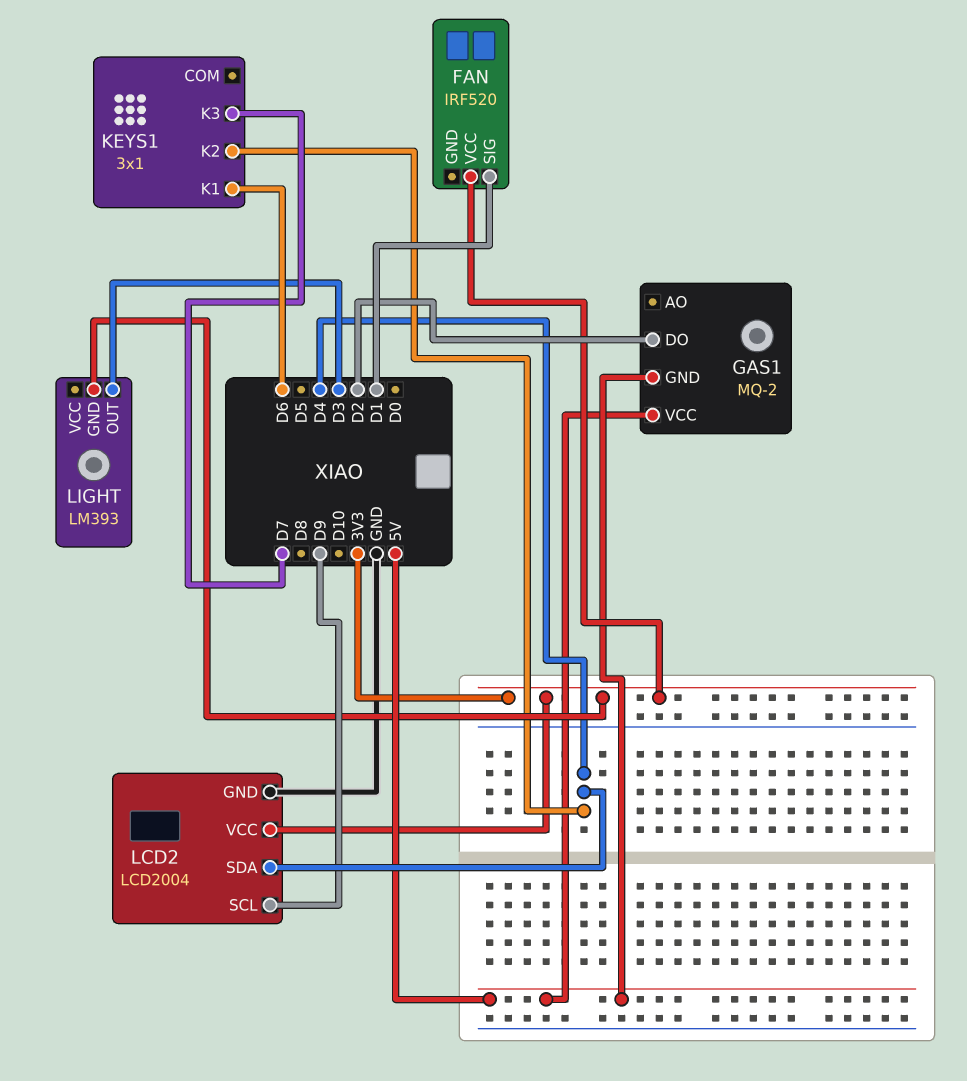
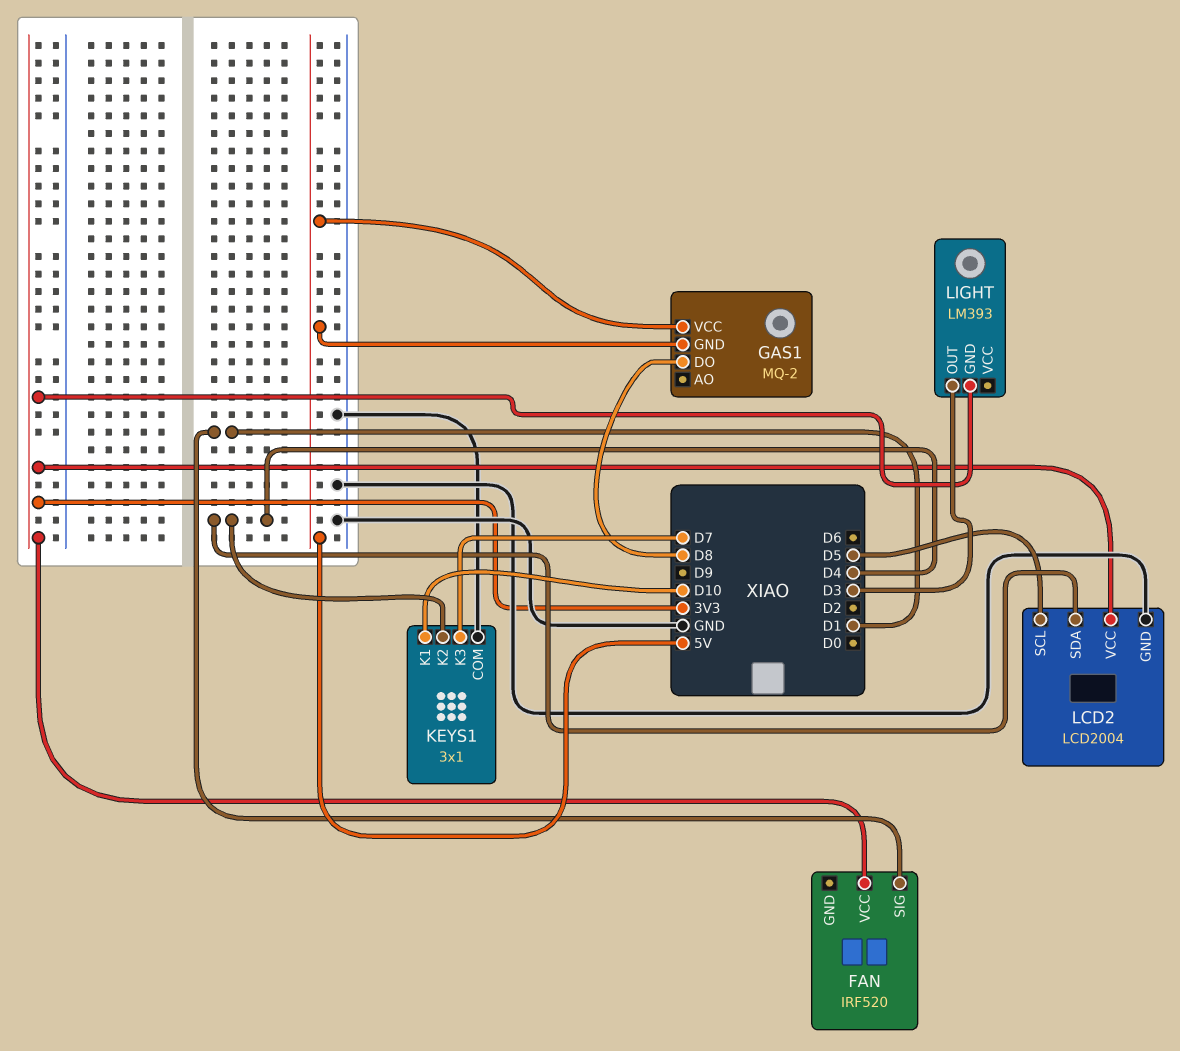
GAS1 pin DO: D2 -> D8
KEYS1 pin COM: none -> GND
KEYS1 pin K1: D6 -> D10
LCD2 pin SCL: D9 -> D5

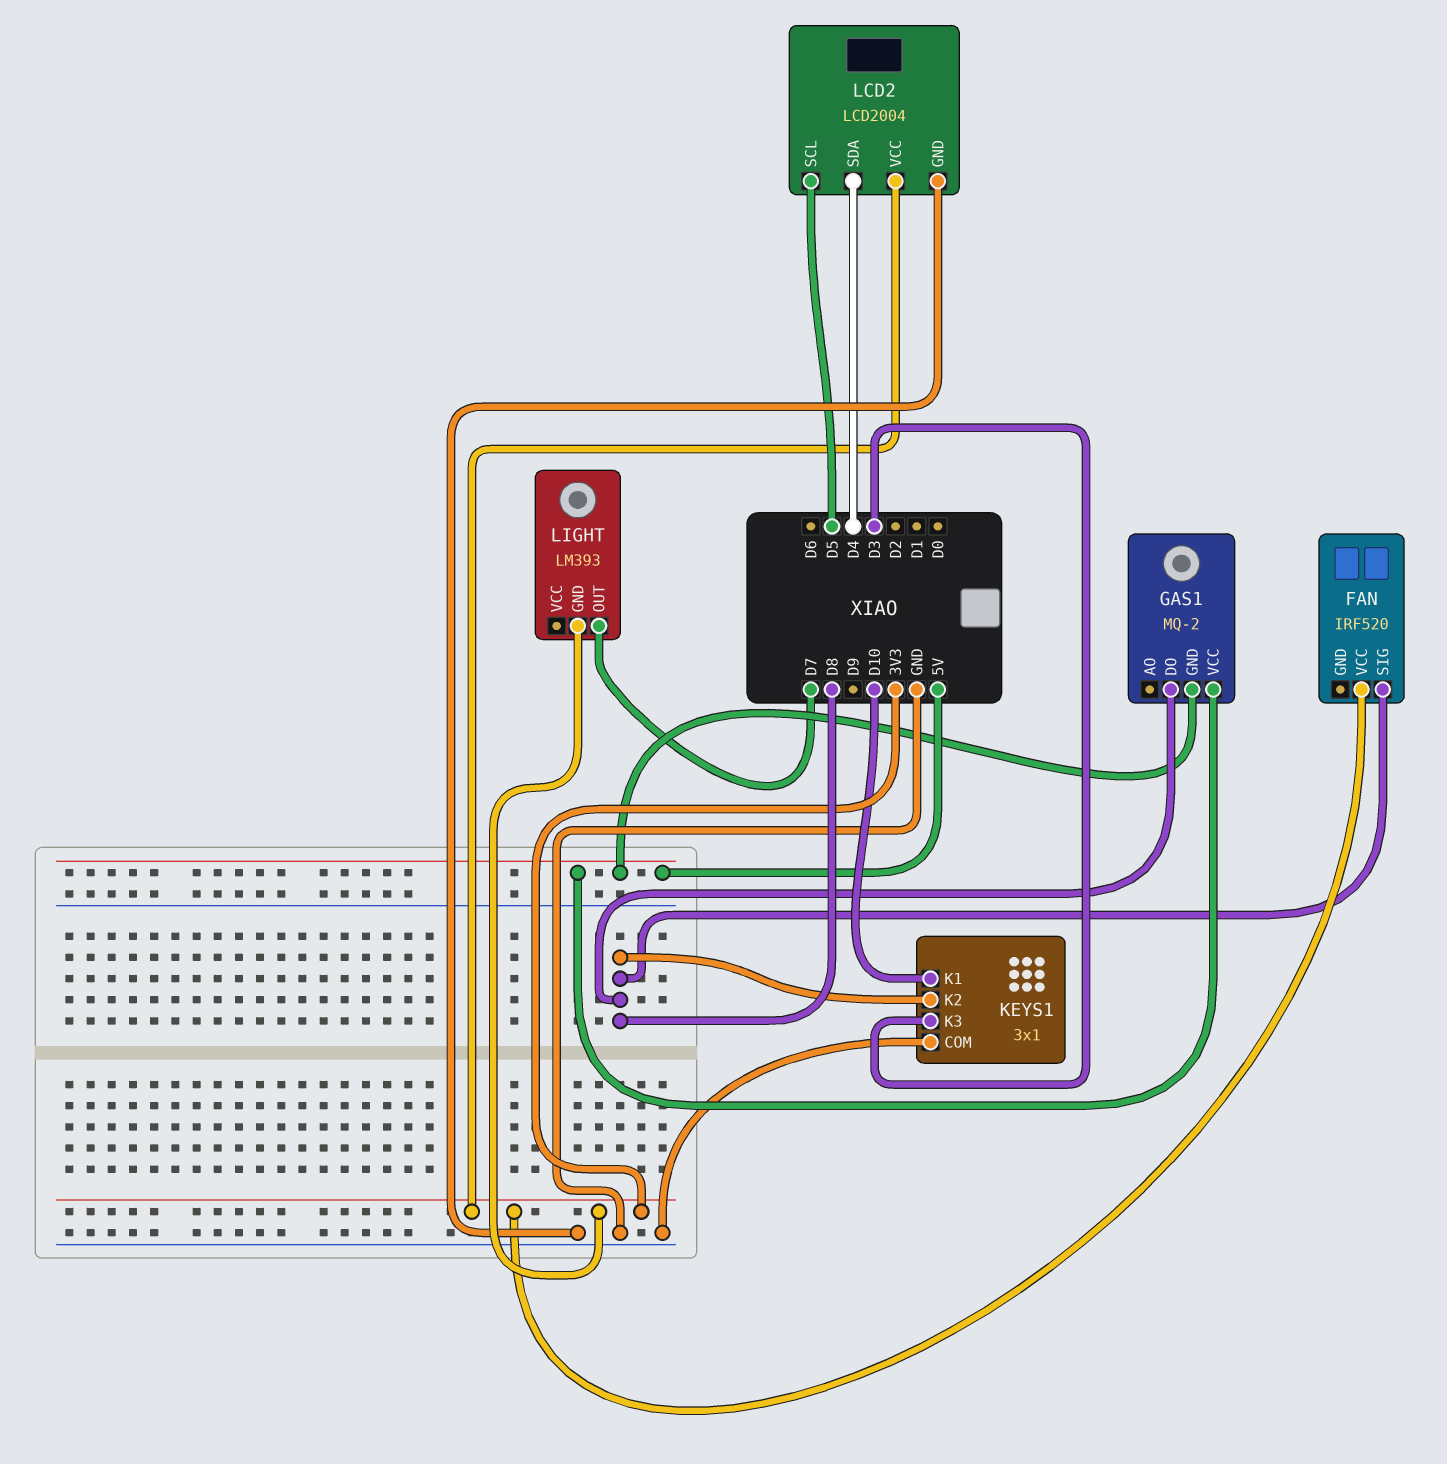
FAN pin SIG: D1 -> D8
KEYS1 pin K2: D4 -> D8
KEYS1 pin K3: D7 -> D3
LIGHT pin OUT: D3 -> D7

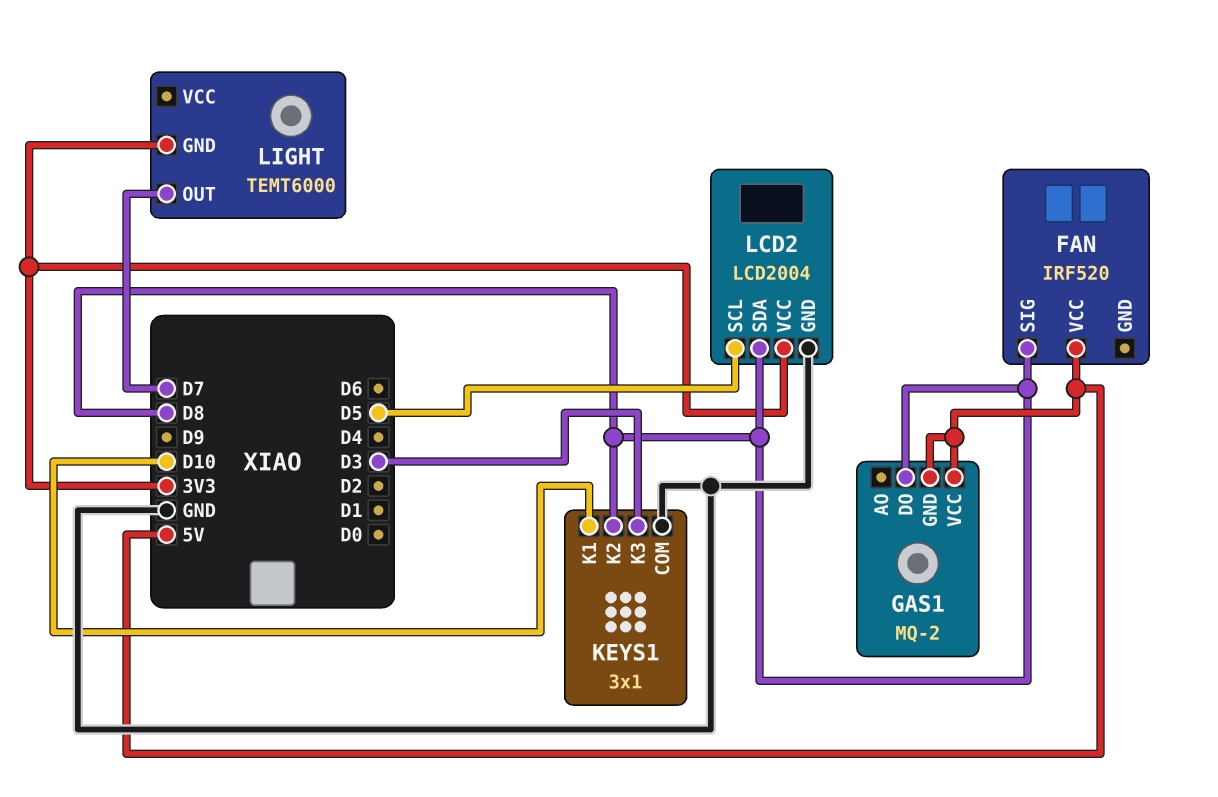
FAN pin VCC: 3V3 -> 5V
LCD2 pin SDA: D4 -> D8
LIGHT: LM393 -> TEMT6000

